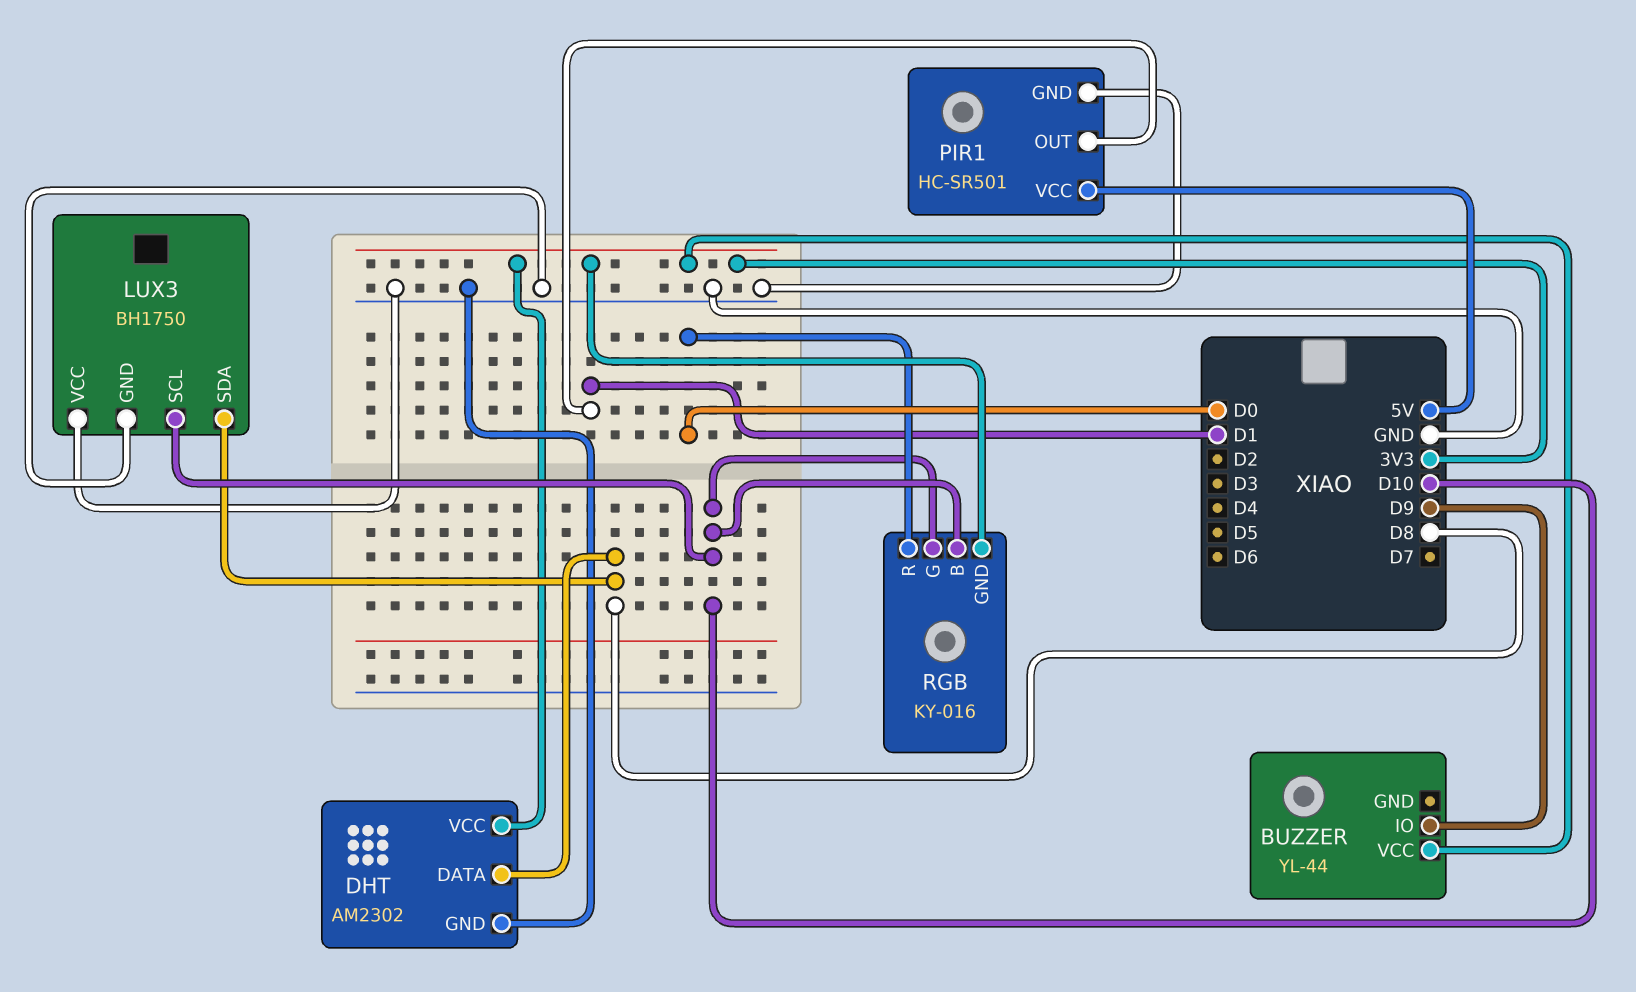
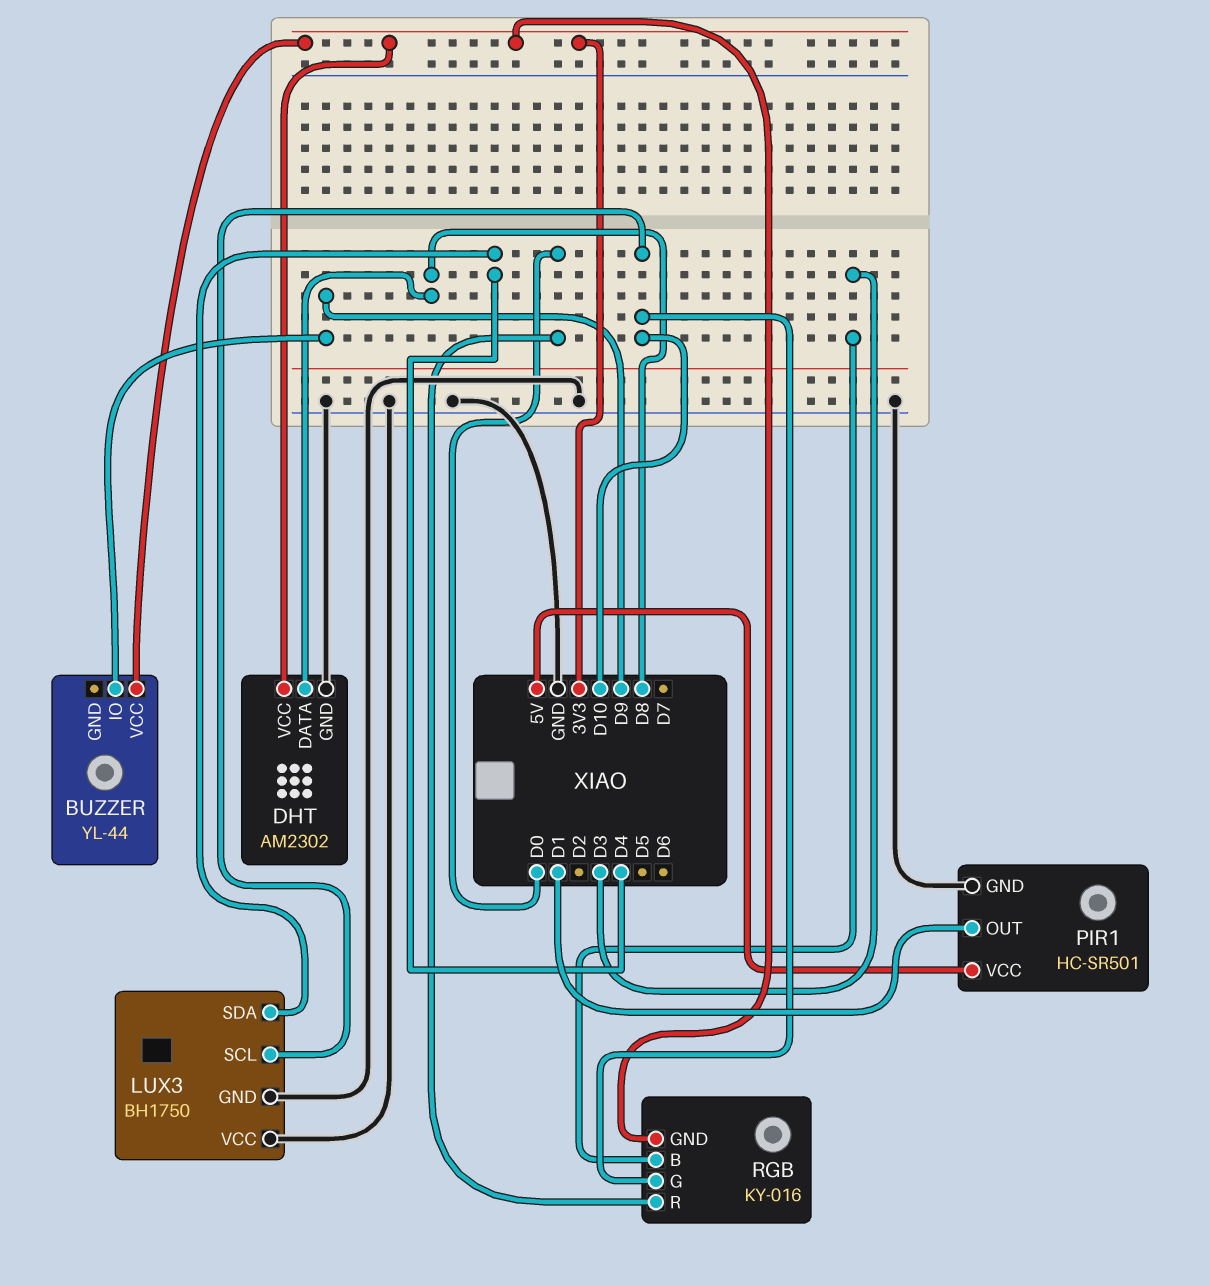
LUX3 pin SDA: D8 -> D4
RGB pin B: D10 -> D3

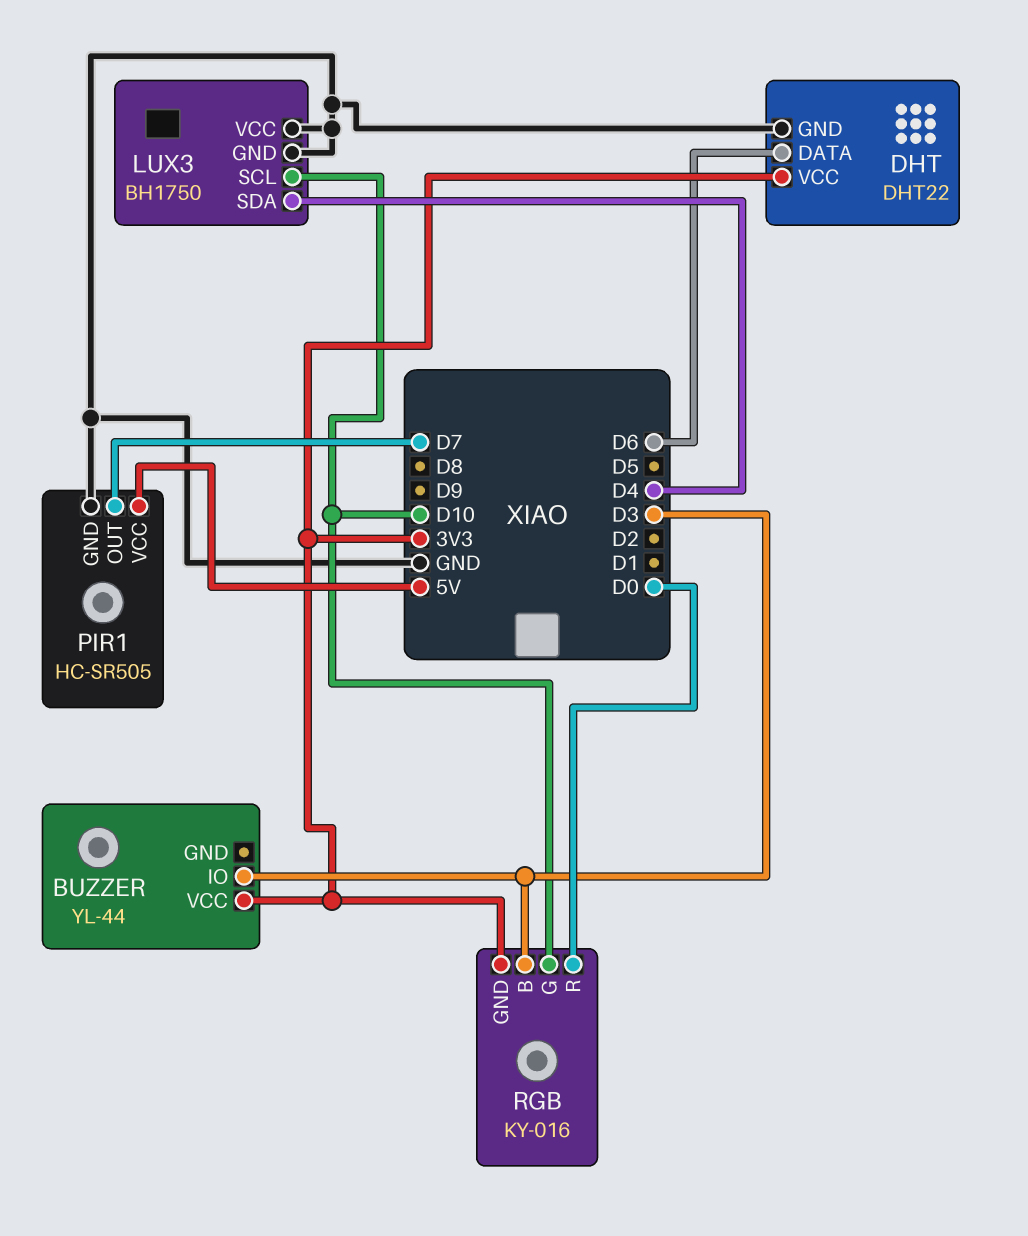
BUZZER pin IO: D9 -> D3
DHT: AM2302 -> DHT22
DHT pin DATA: D8 -> D6
PIR1: HC-SR501 -> HC-SR505
PIR1 pin OUT: D1 -> D7

